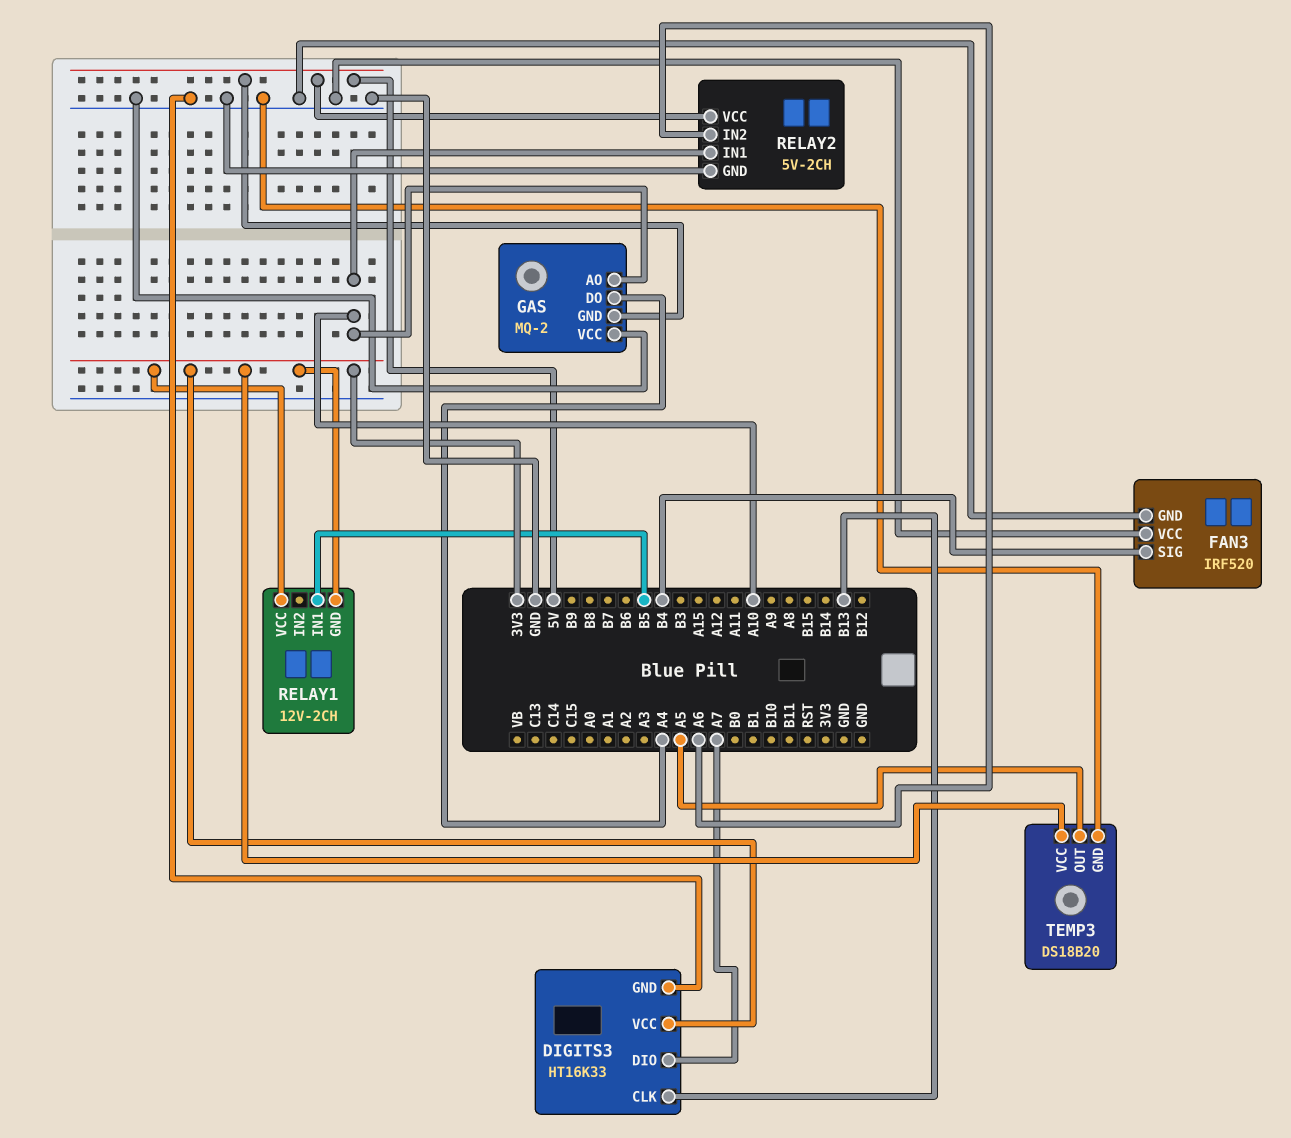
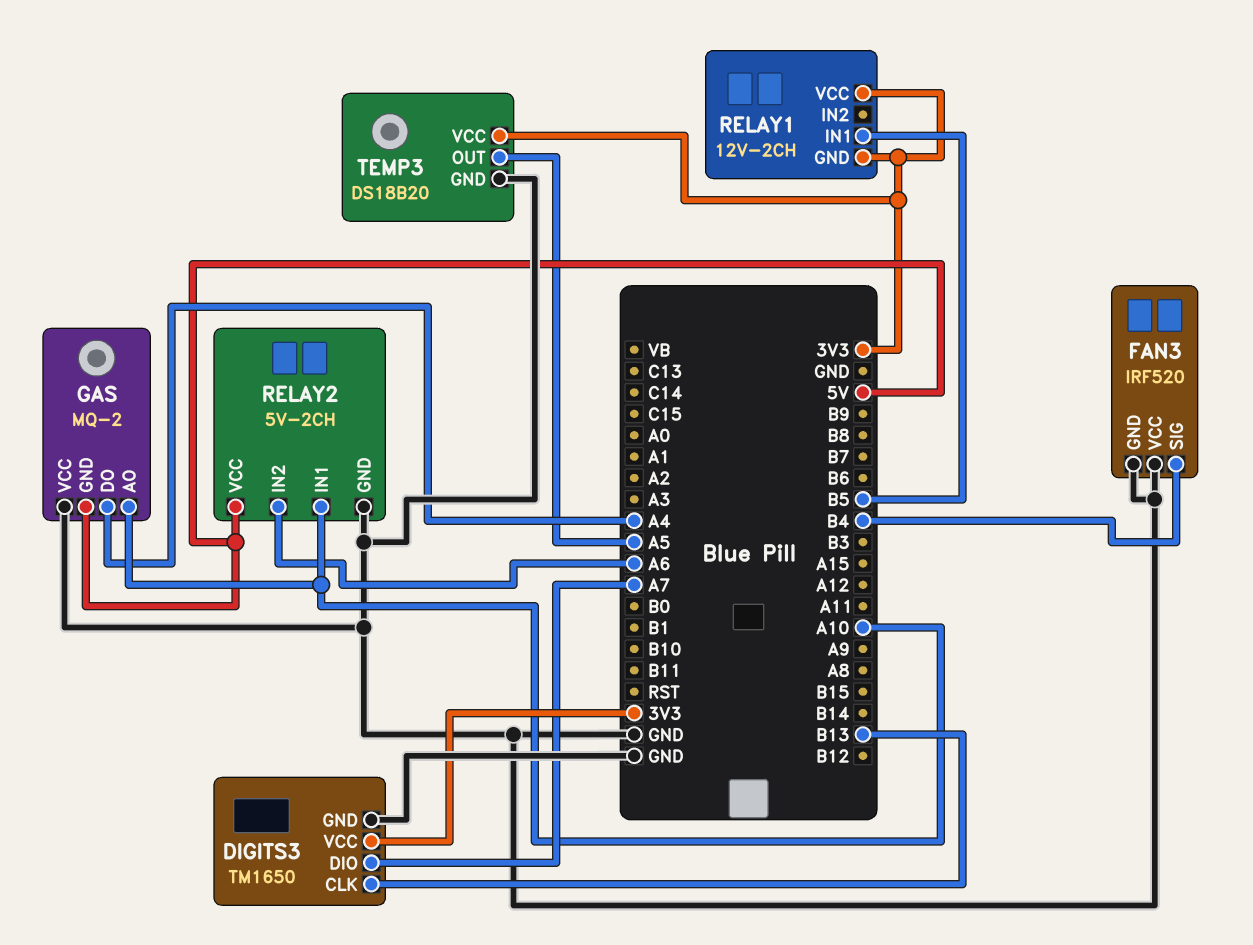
DIGITS3: HT16K33 -> TM1650

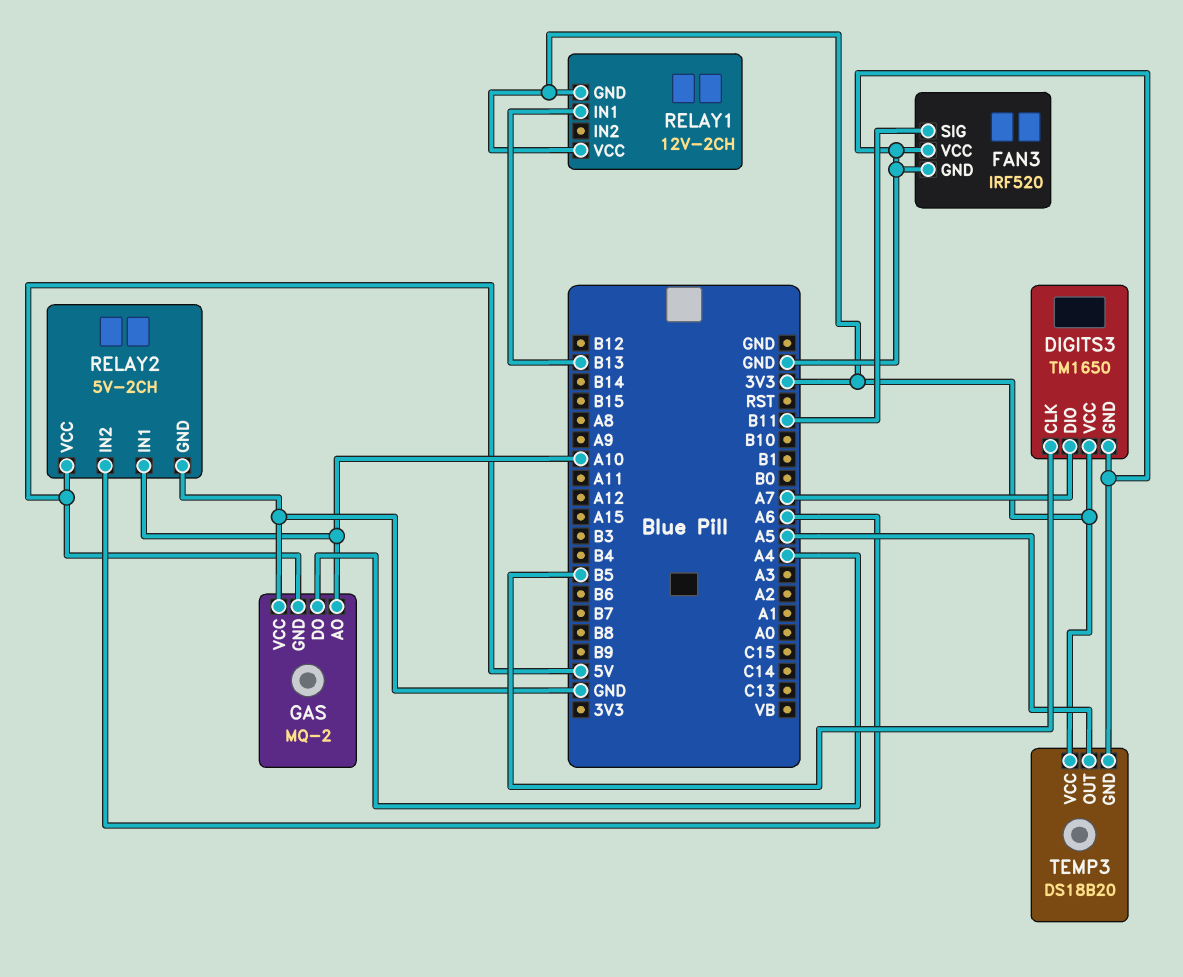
DIGITS3 pin CLK: B13 -> B5
FAN3 pin SIG: B4 -> B11
RELAY1 pin IN1: B5 -> B13

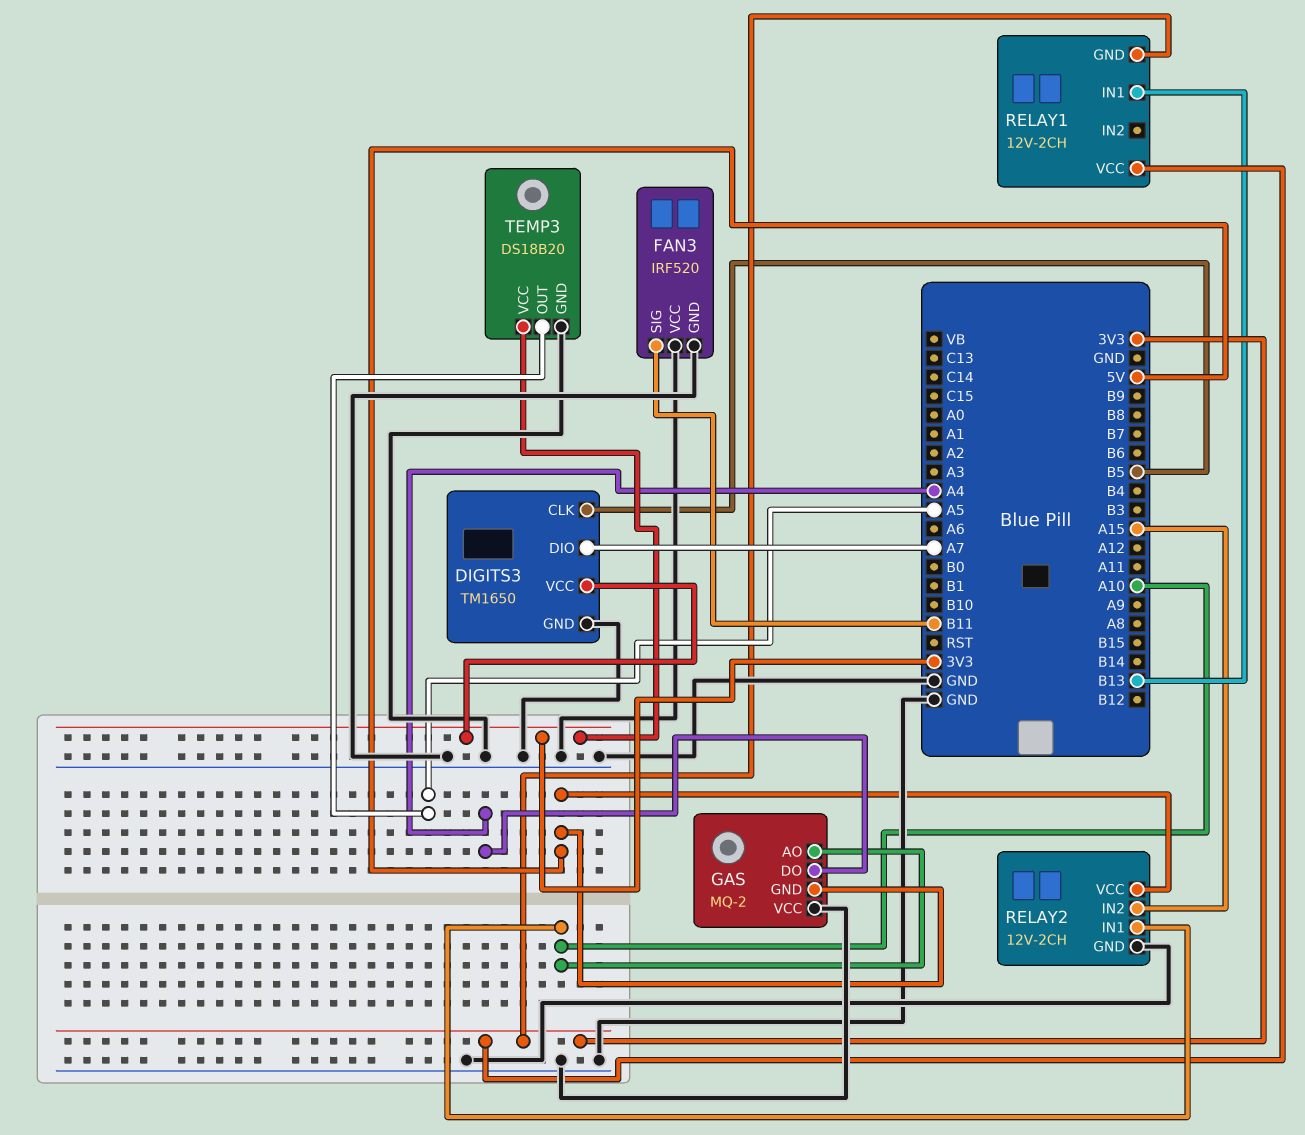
RELAY2: 5V-2CH -> 12V-2CH
RELAY2 pin IN2: A6 -> A15

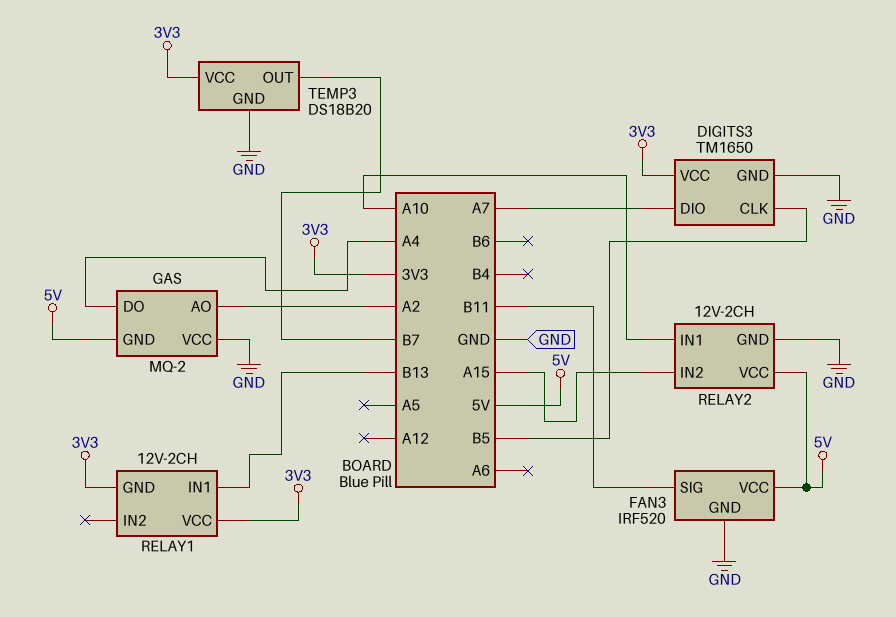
FAN3 pin VCC: GND -> 5V
GAS pin AO: A10 -> A2
TEMP3 pin OUT: A5 -> B7

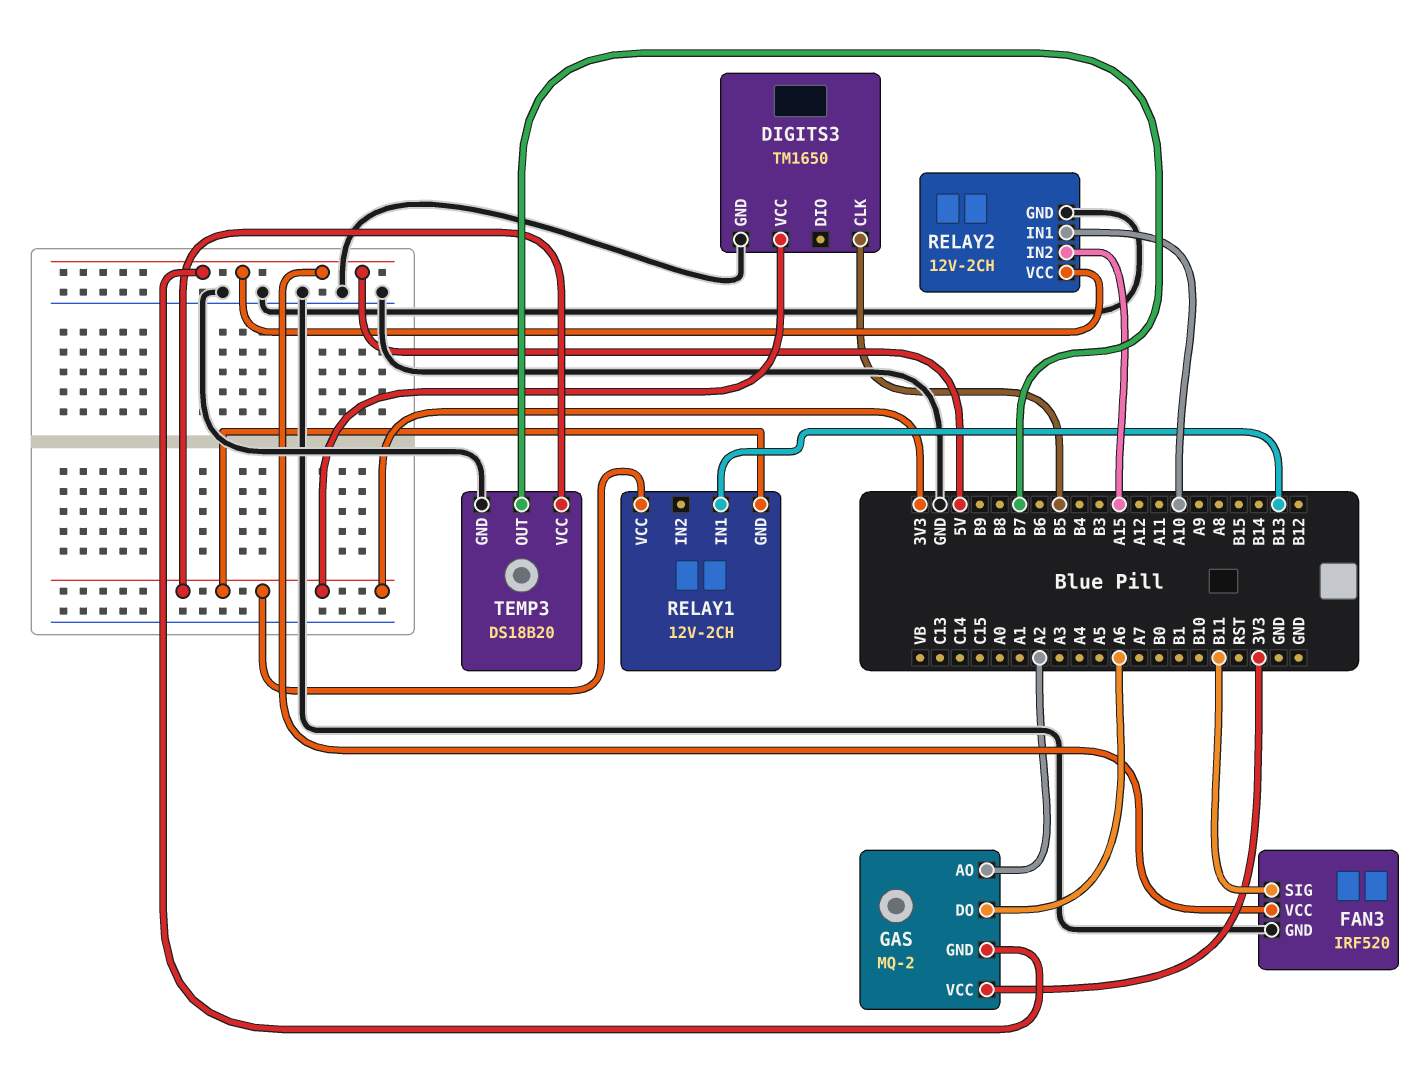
DIGITS3 pin DIO: A7 -> none
GAS pin DO: A4 -> A6
GAS pin VCC: GND -> 3V3

